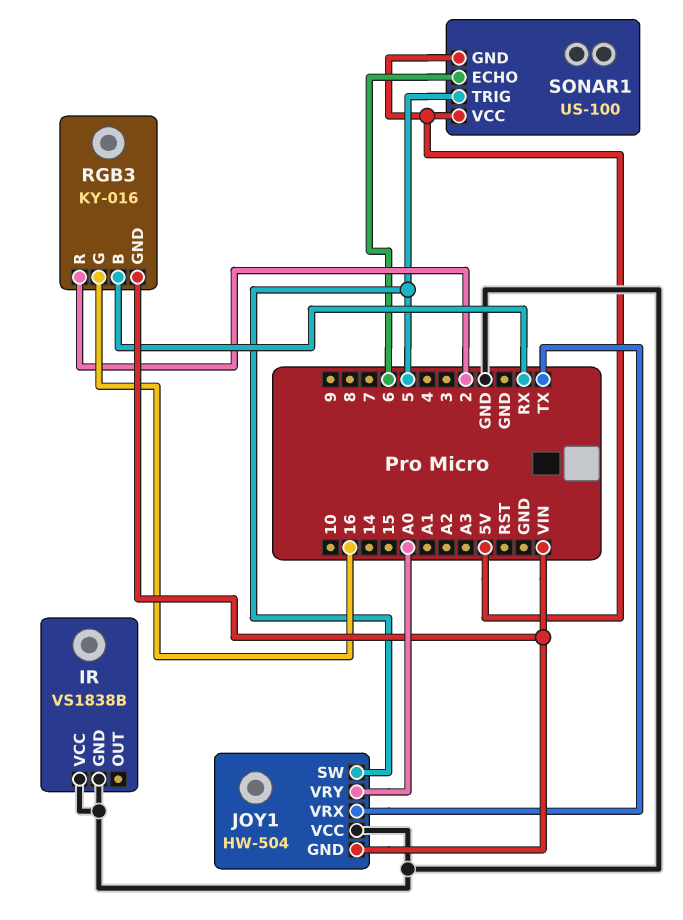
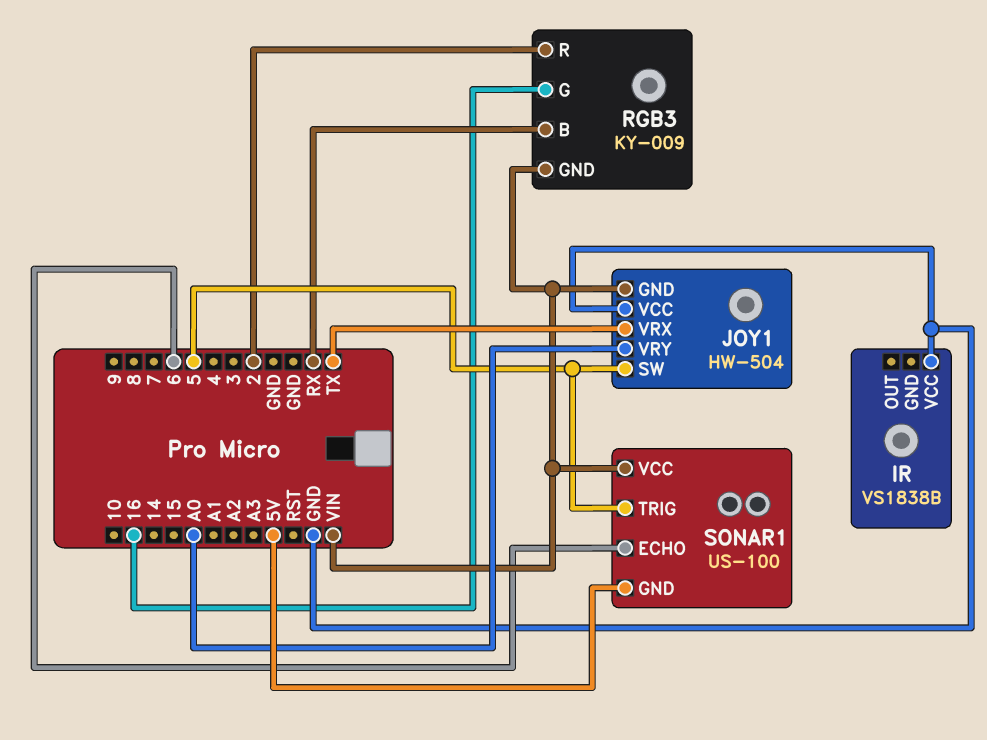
IR pin GND: GND -> none
RGB3: KY-016 -> KY-009
SONAR1 pin VCC: 5V -> VIN

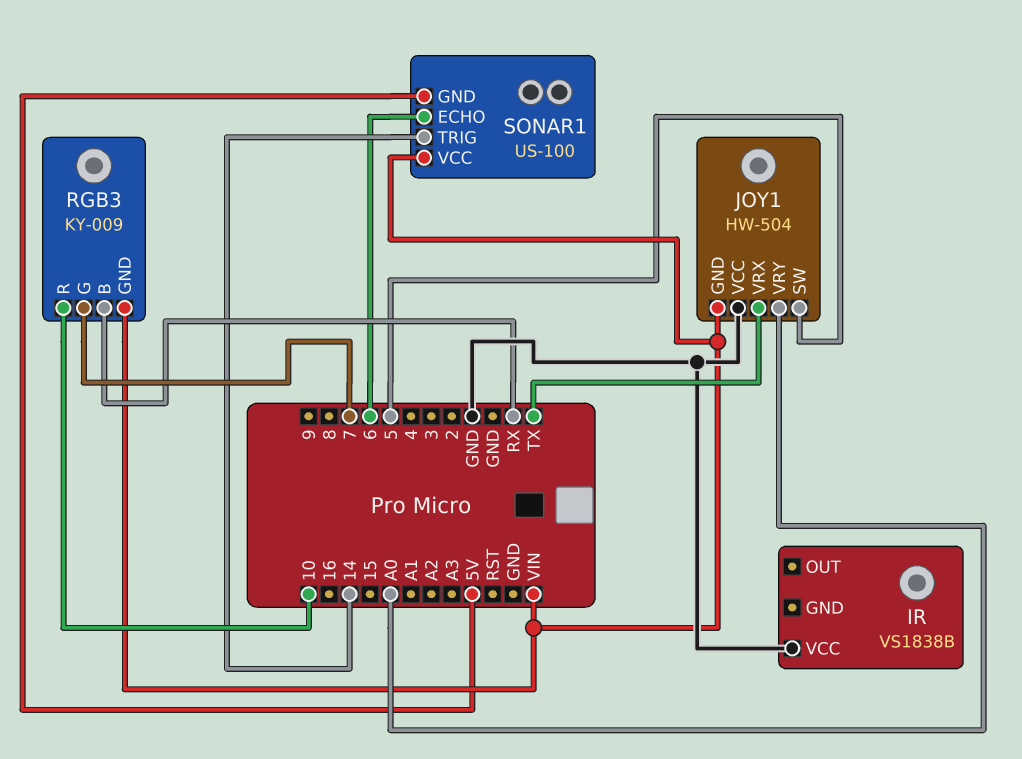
RGB3 pin G: 16 -> 7
RGB3 pin R: 2 -> 10
SONAR1 pin TRIG: 5 -> 14

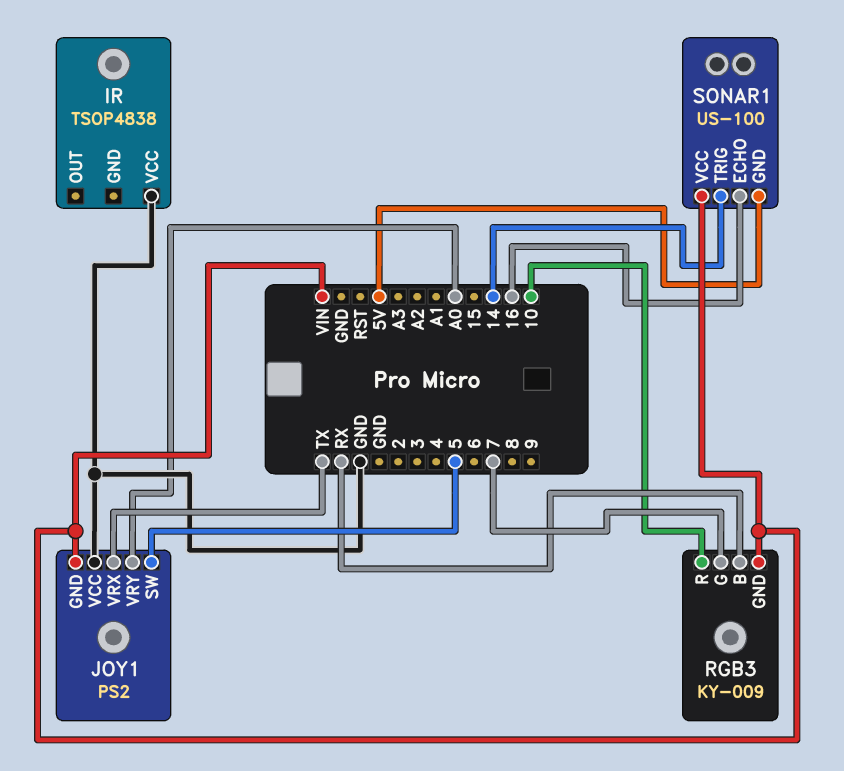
IR: VS1838B -> TSOP4838
JOY1: HW-504 -> PS2
SONAR1 pin ECHO: 6 -> 16

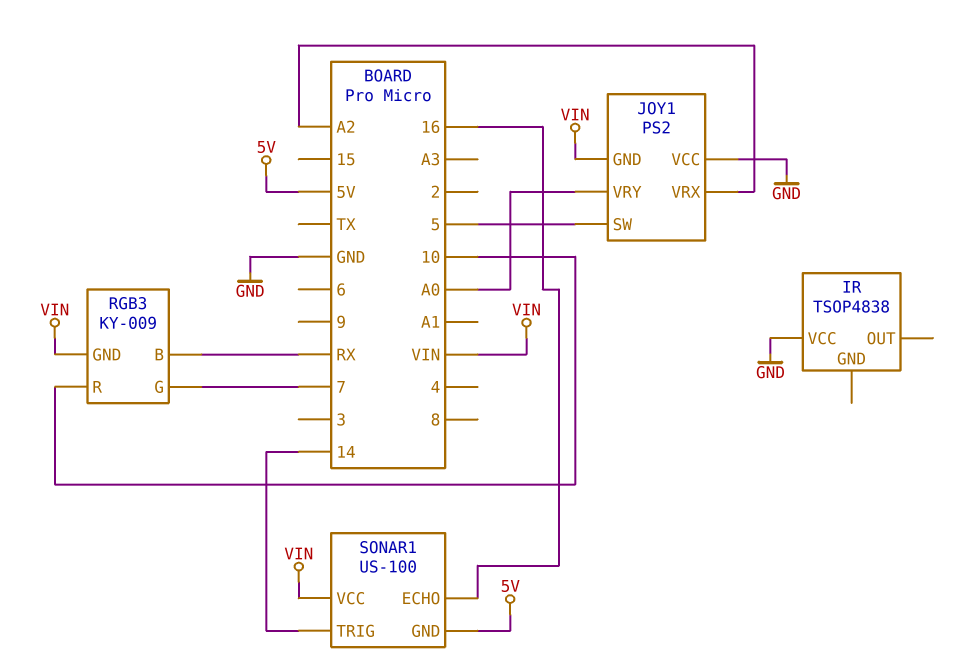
JOY1 pin VRX: TX -> A2

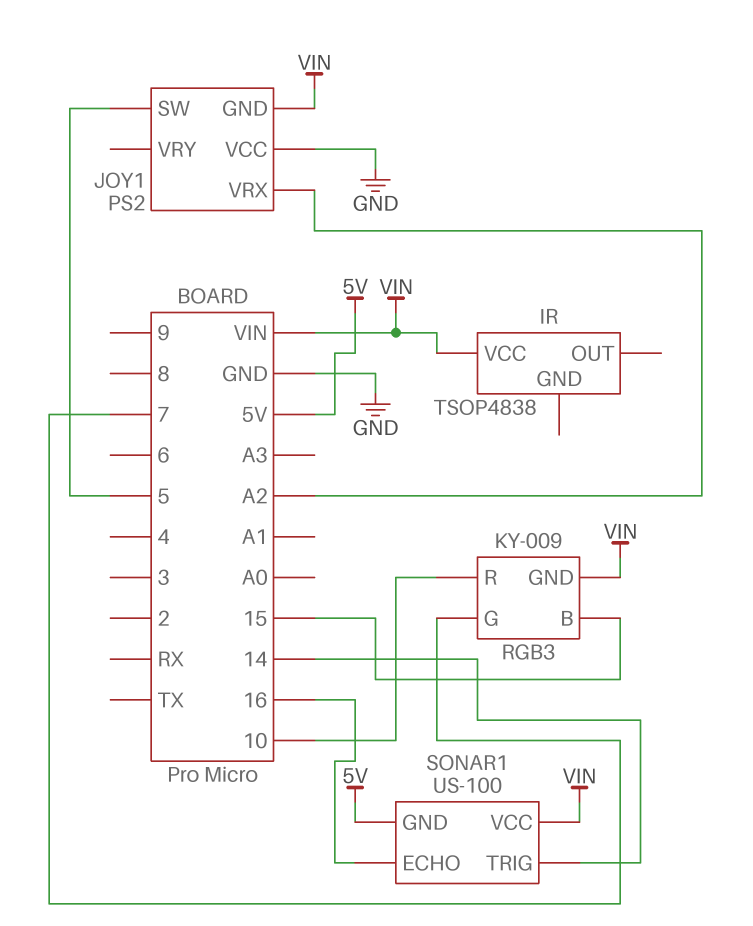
IR pin VCC: GND -> VIN
JOY1 pin VRY: A0 -> none
RGB3 pin B: RX -> 15

